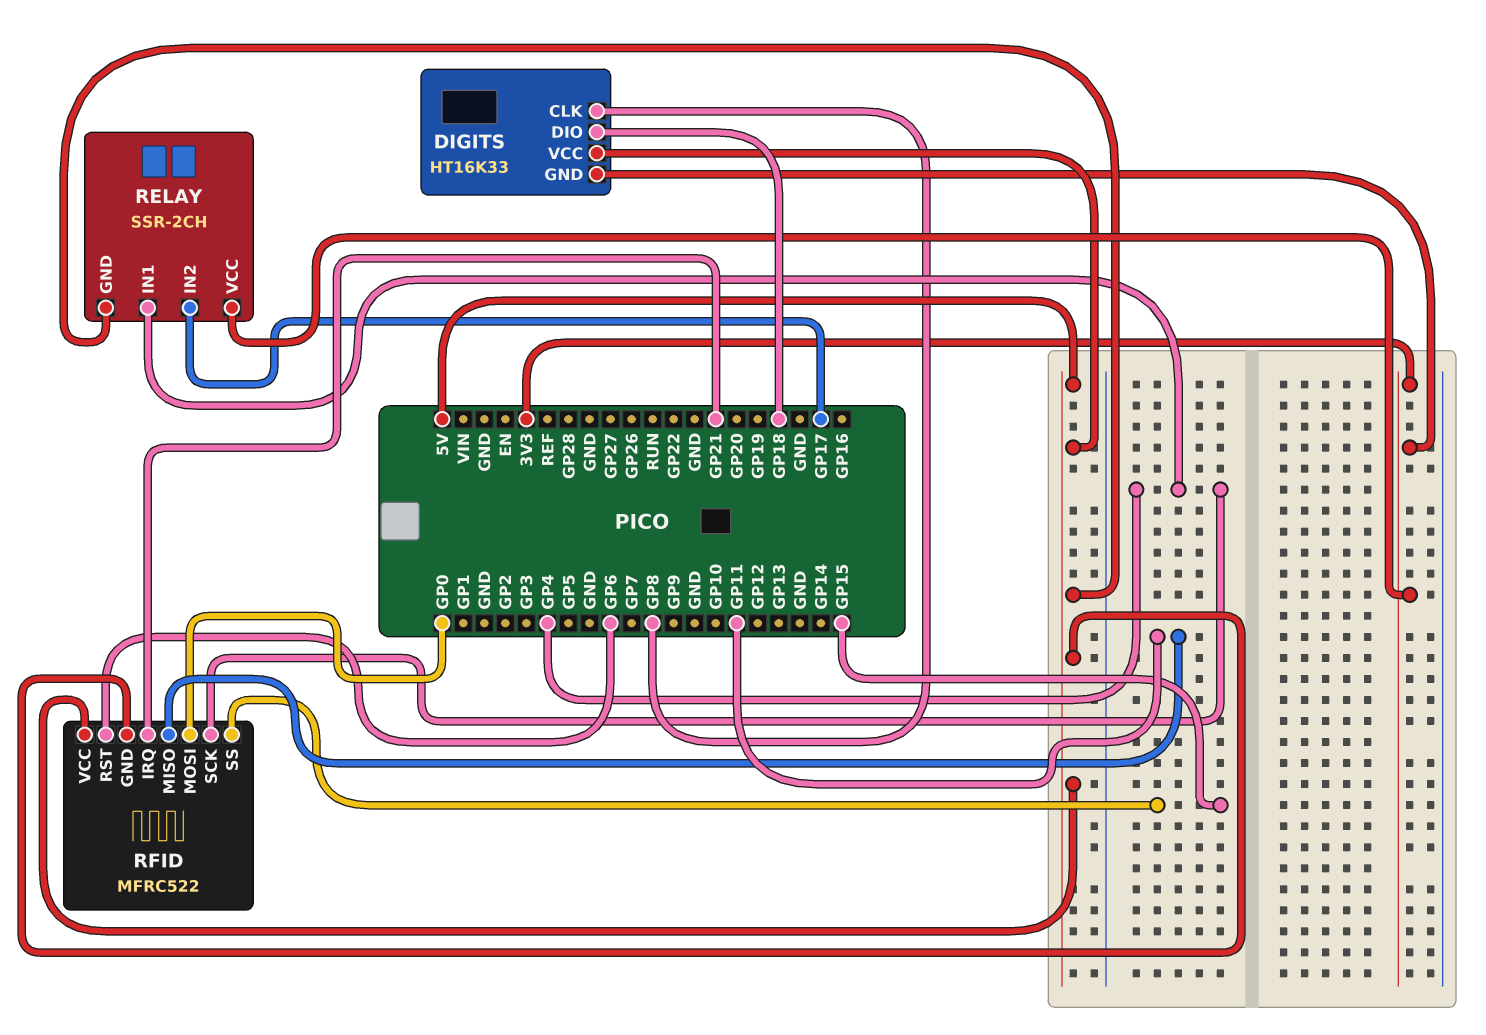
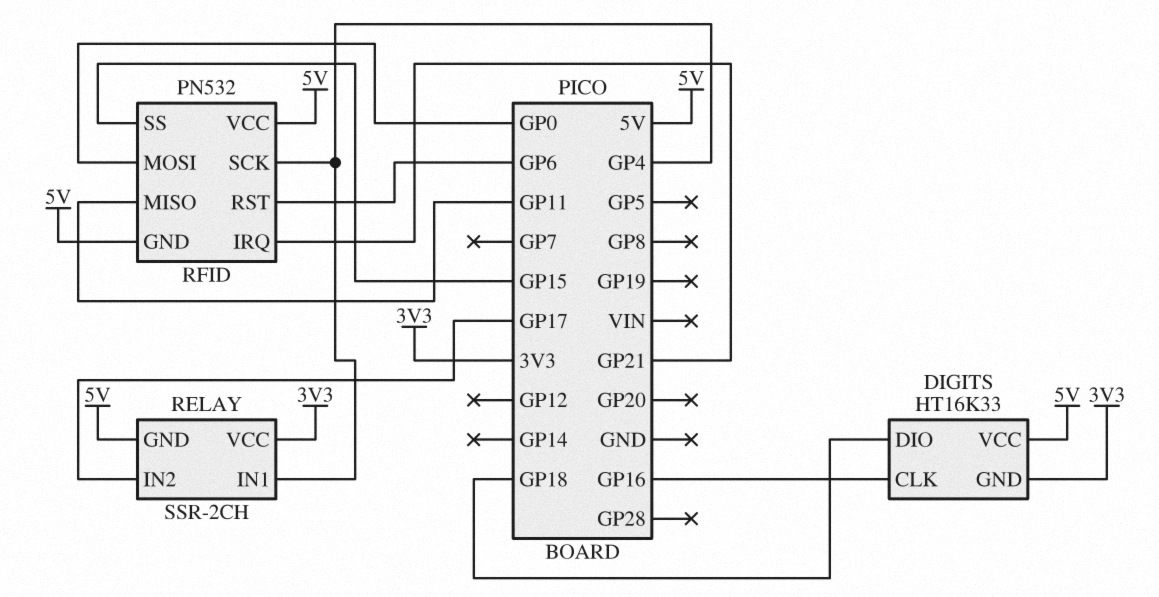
DIGITS pin CLK: GP8 -> GP16
RFID: MFRC522 -> PN532

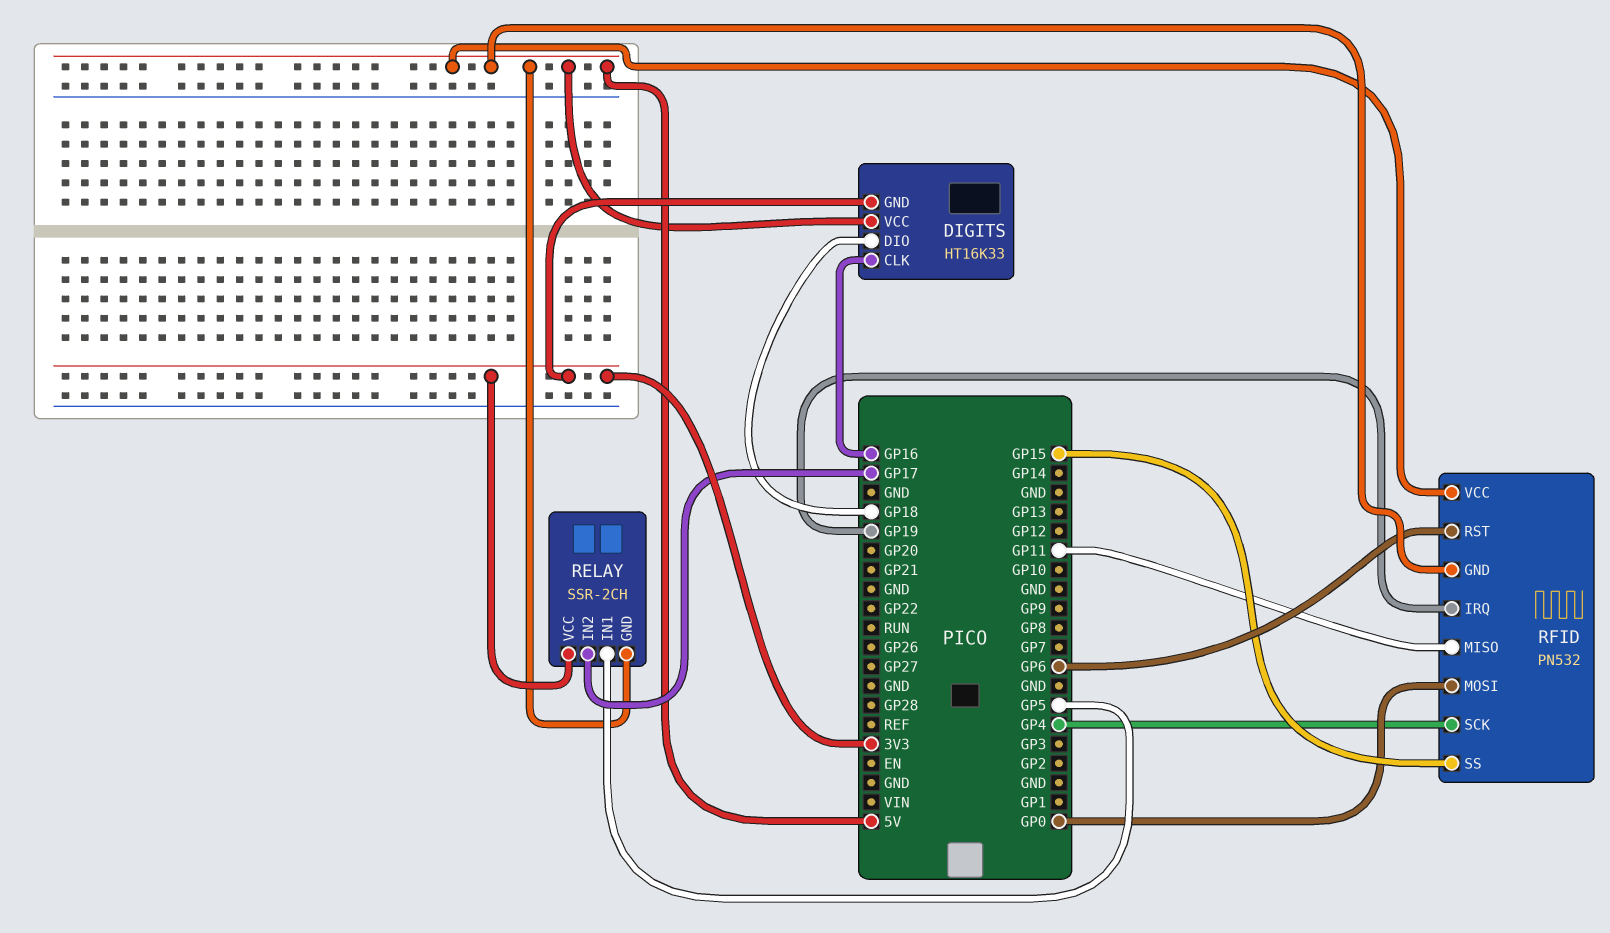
RELAY pin IN1: GP4 -> GP5
RFID pin IRQ: GP21 -> GP19

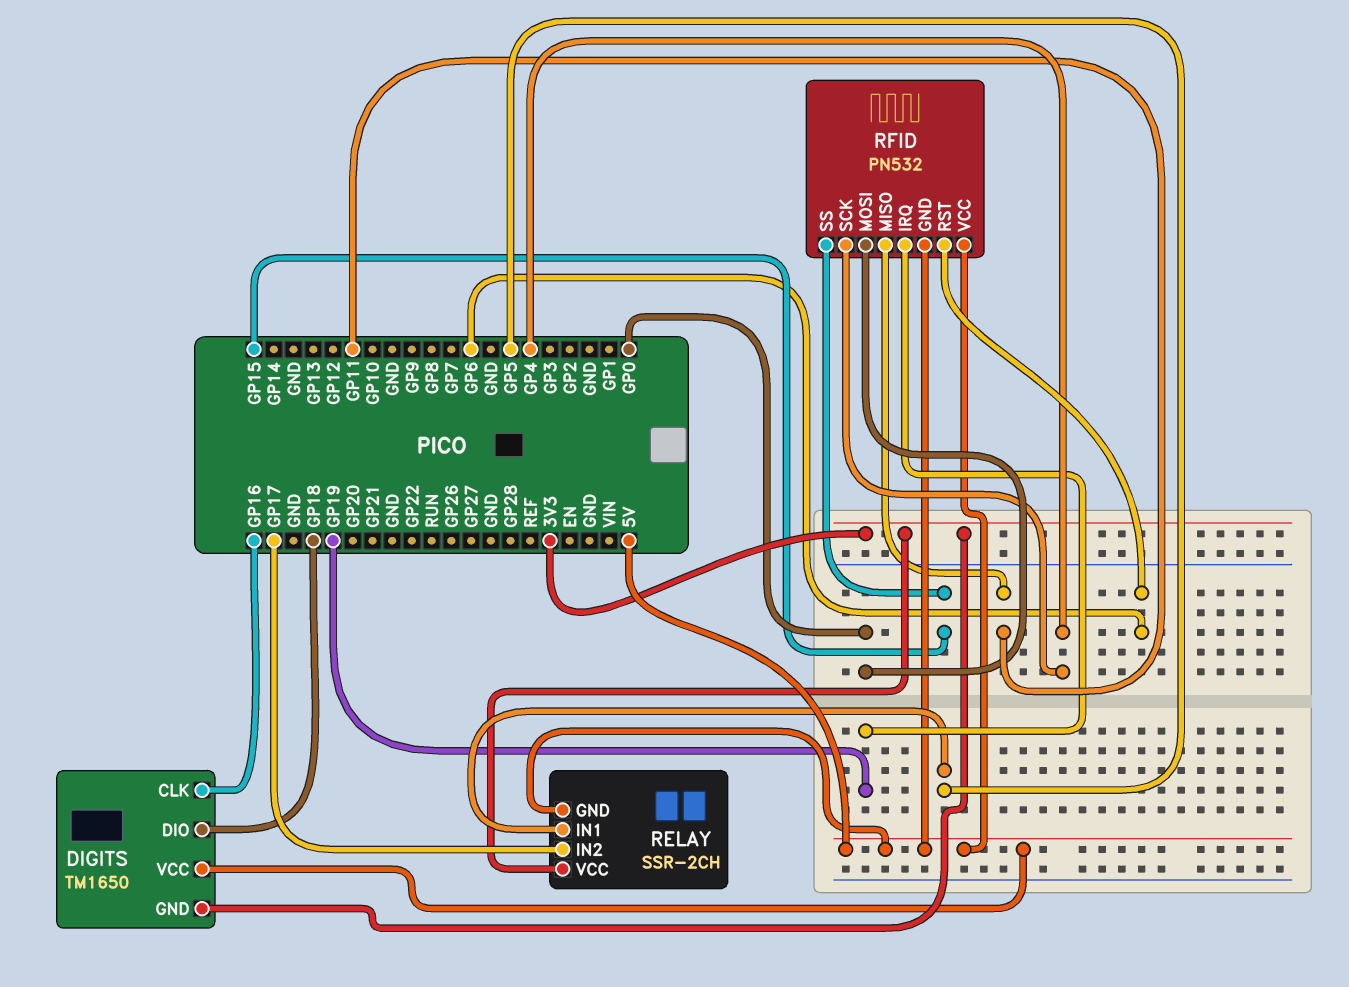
DIGITS: HT16K33 -> TM1650

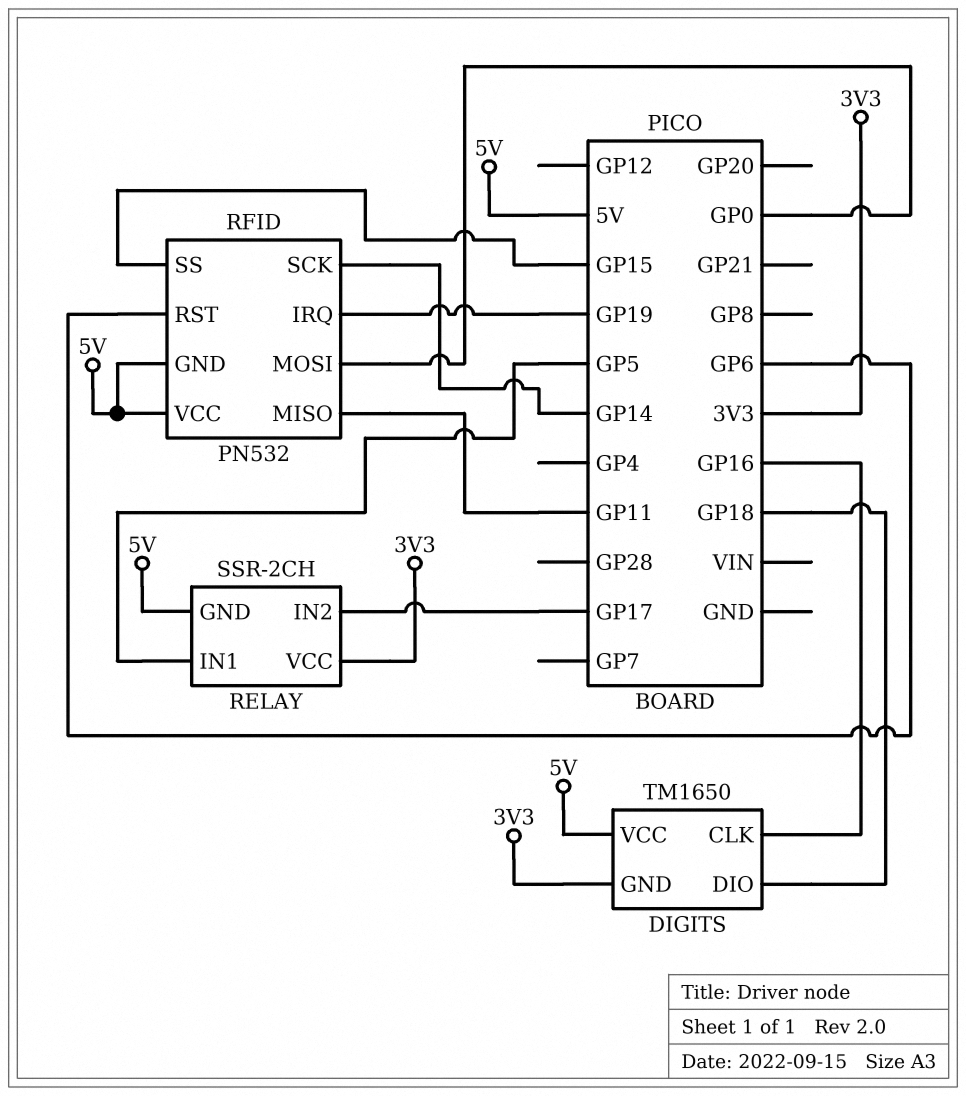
RFID pin SCK: GP4 -> GP14

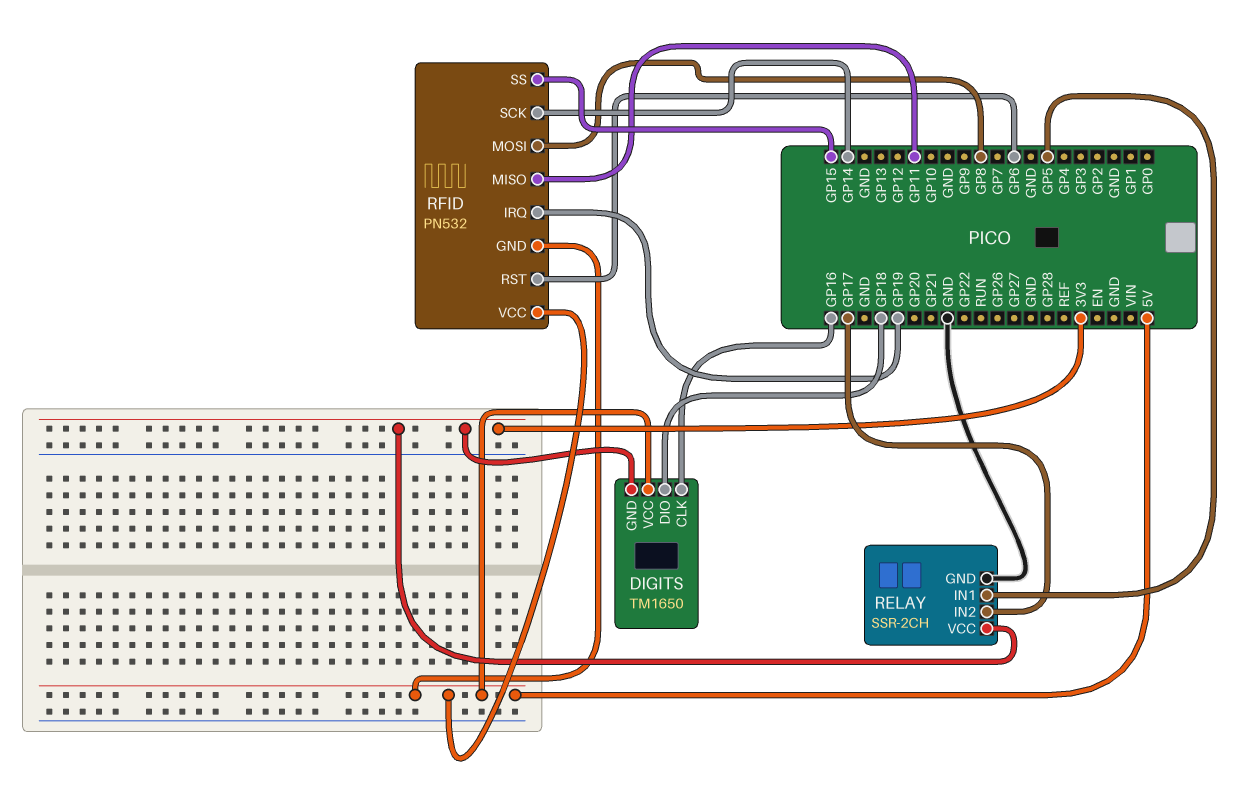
RELAY pin GND: 5V -> GND
RFID pin MOSI: GP0 -> GP8

